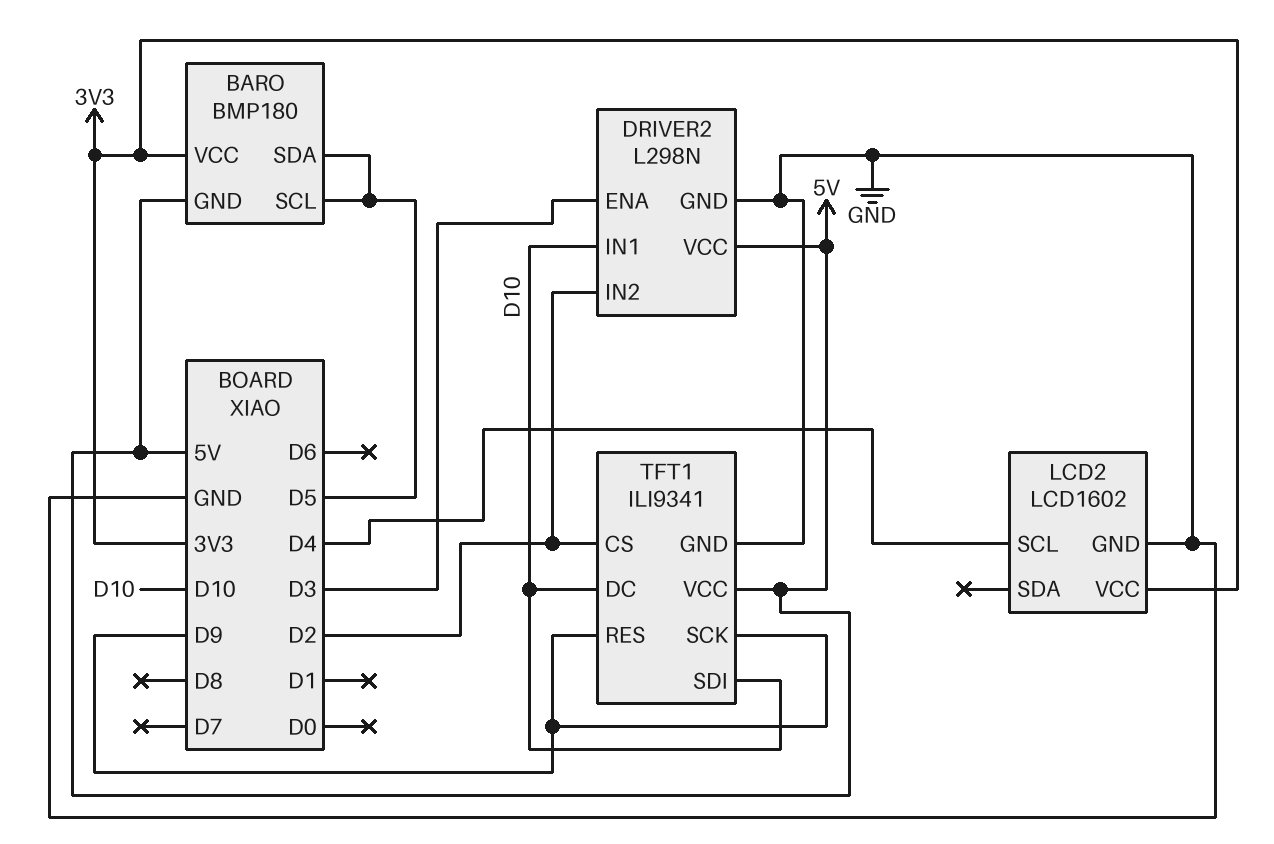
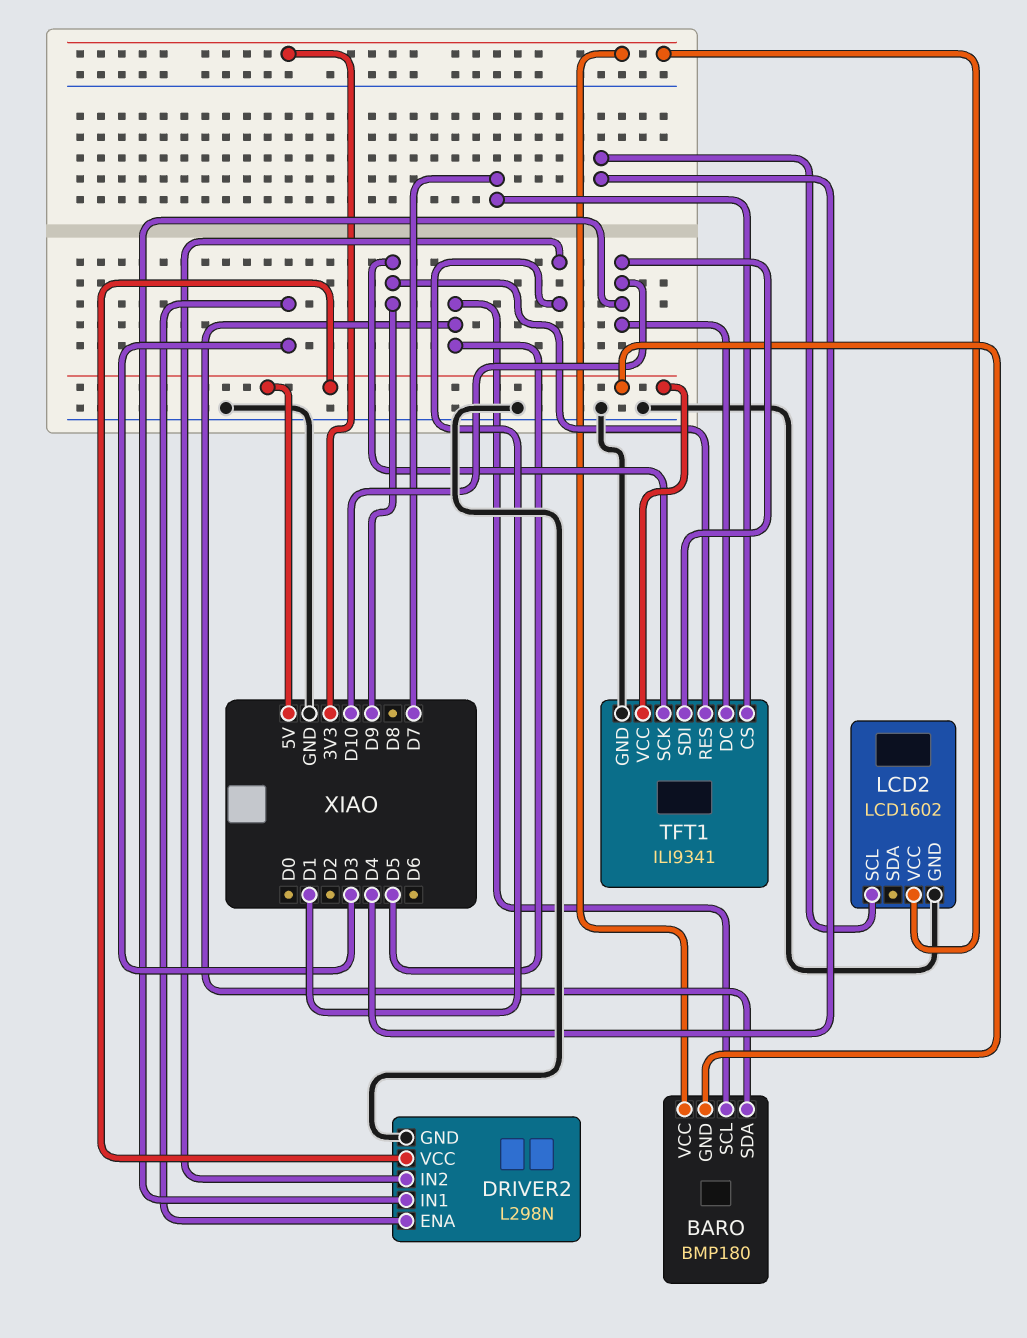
DRIVER2 pin IN2: D2 -> D1
TFT1 pin CS: D2 -> D7

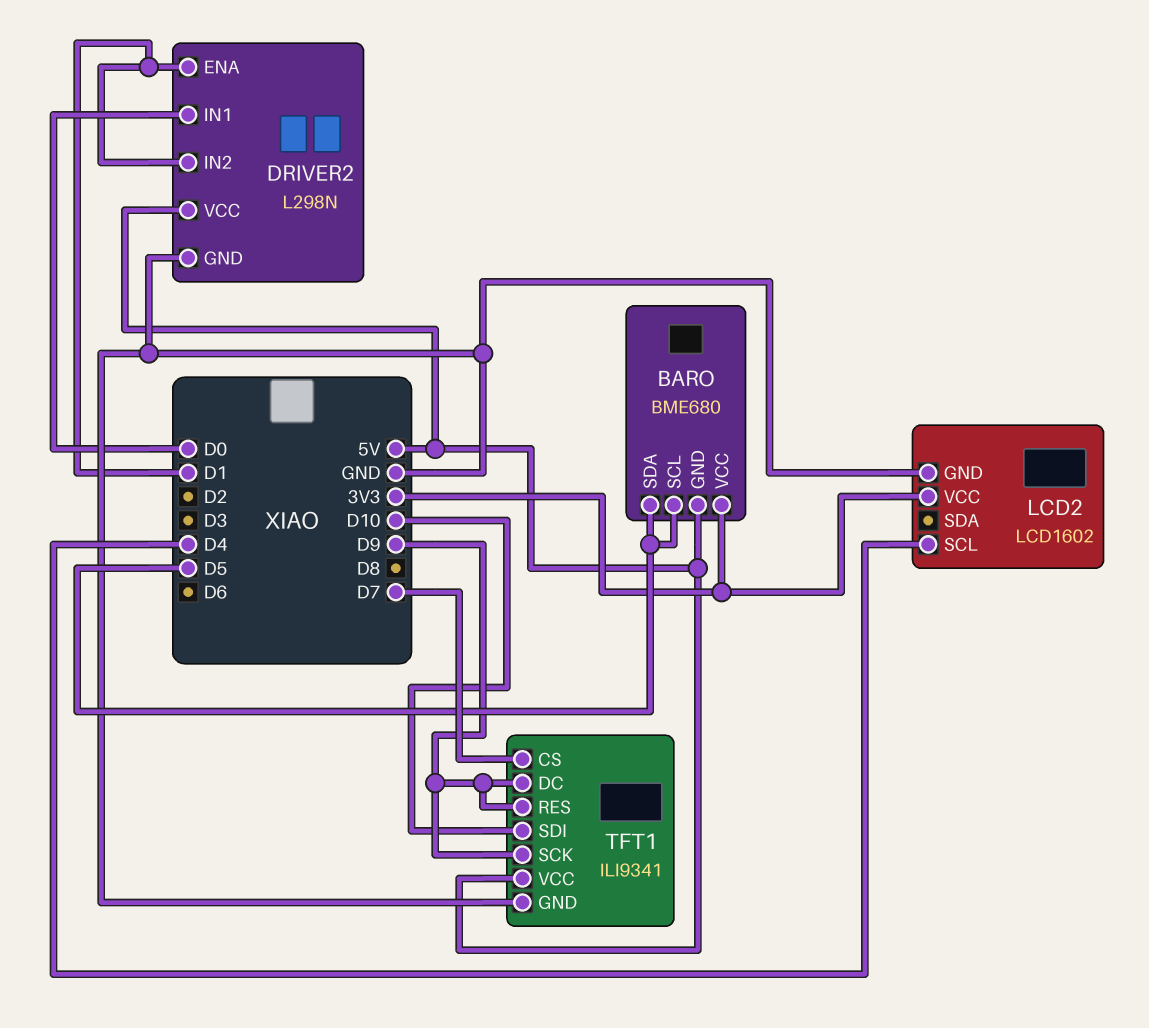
BARO: BMP180 -> BME680
DRIVER2 pin ENA: D3 -> D1
DRIVER2 pin IN1: D10 -> D0
TFT1 pin DC: D10 -> D9

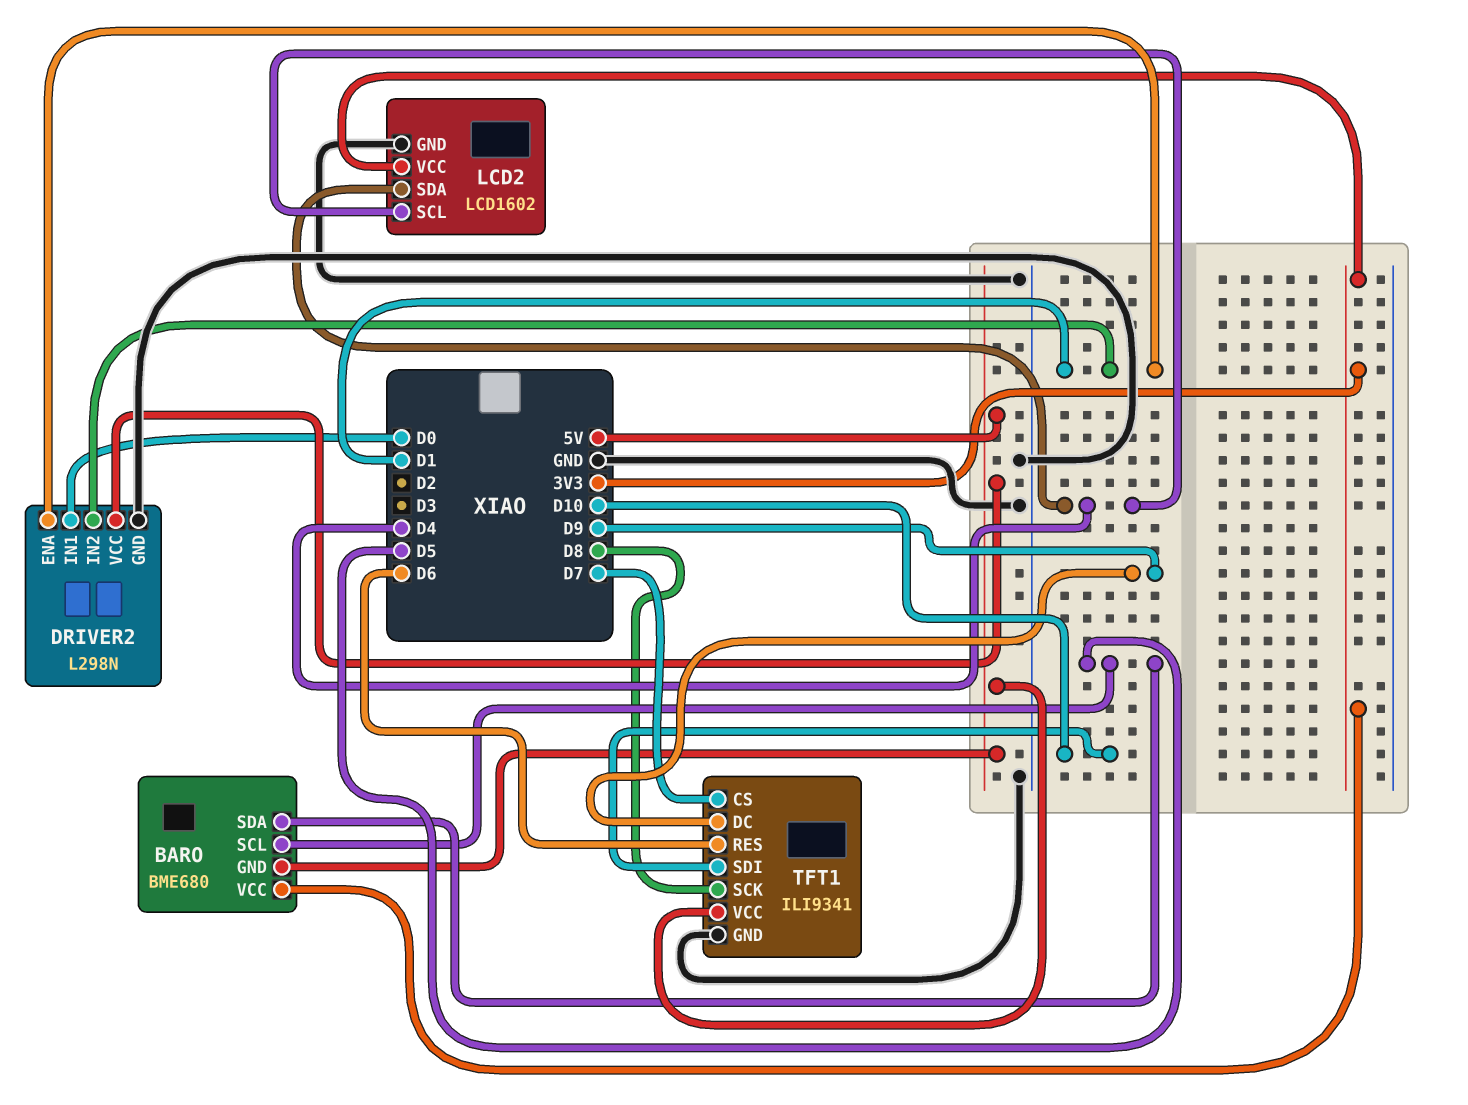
LCD2 pin SDA: none -> D4
TFT1 pin RES: D9 -> D6
TFT1 pin SCK: D9 -> D8

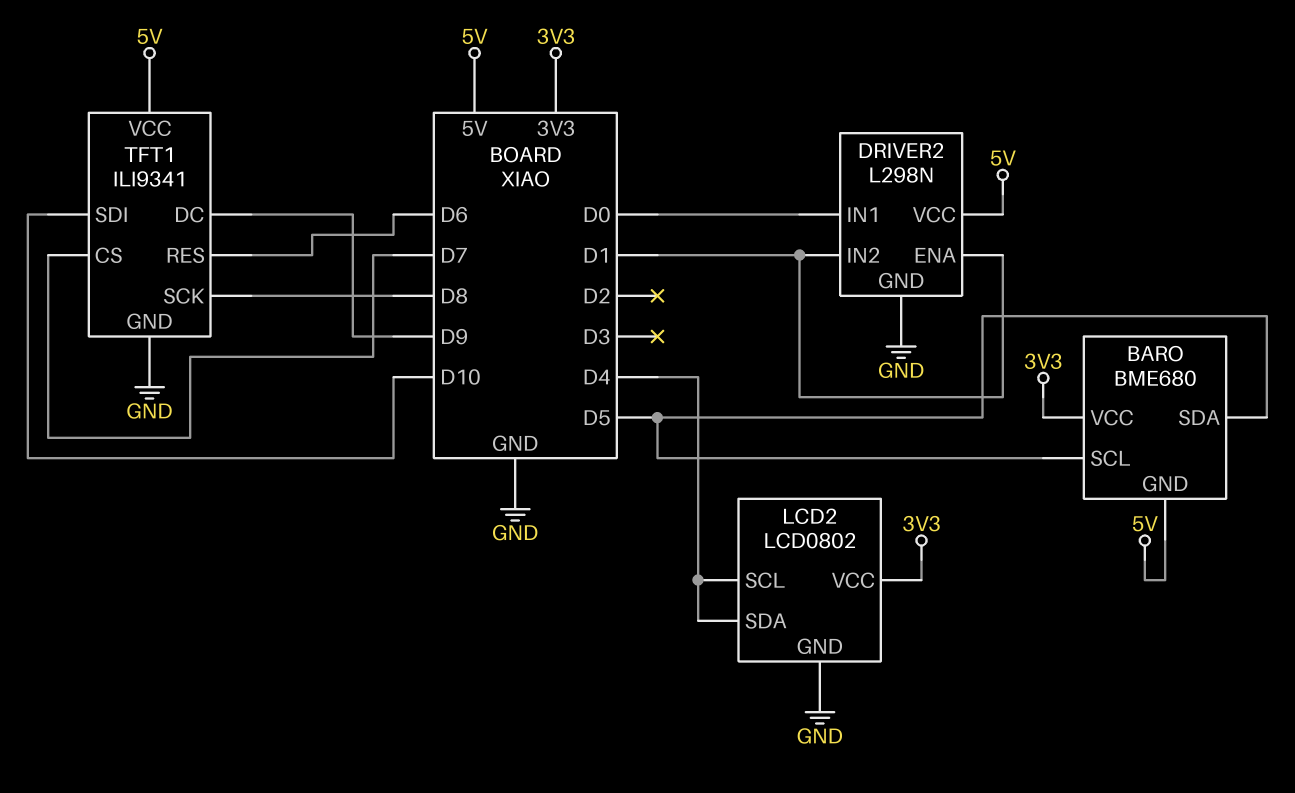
LCD2: LCD1602 -> LCD0802

